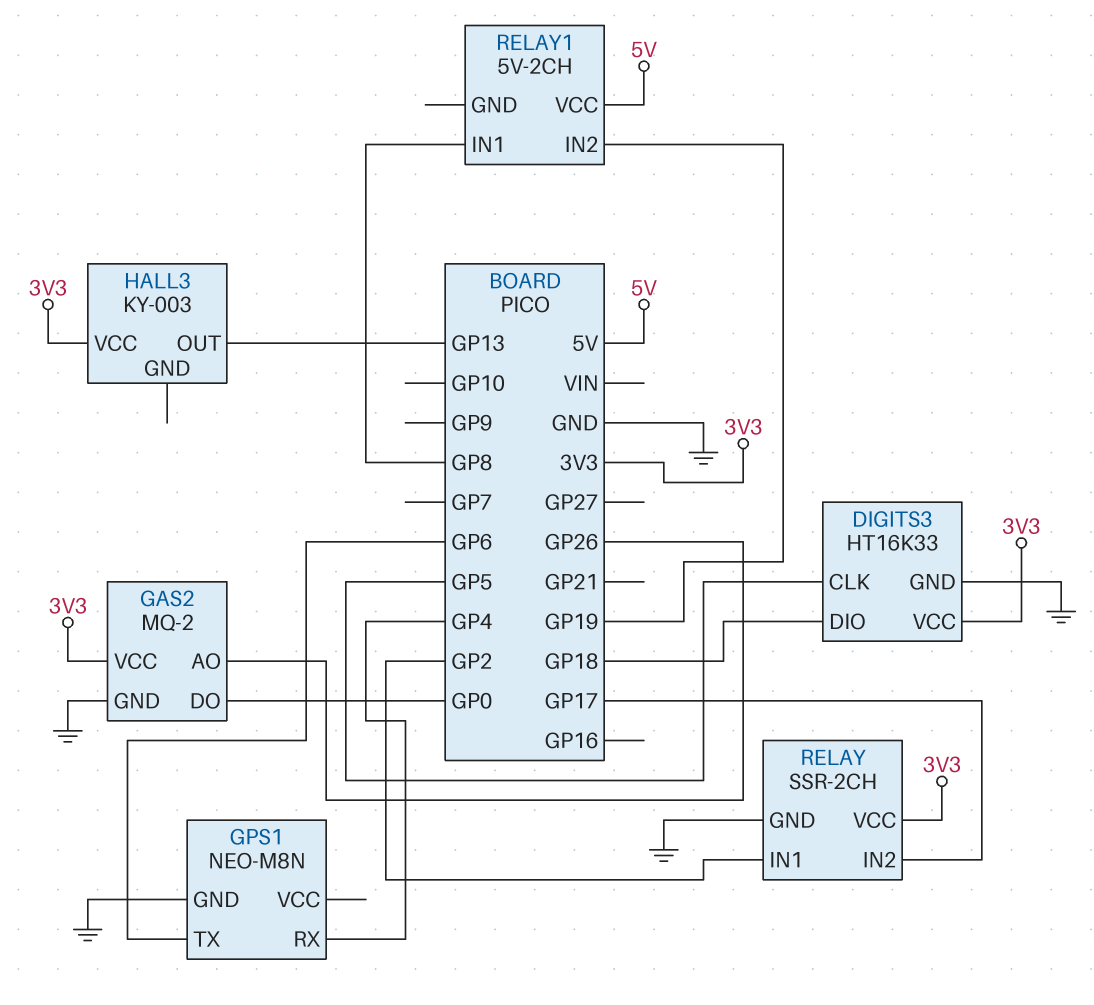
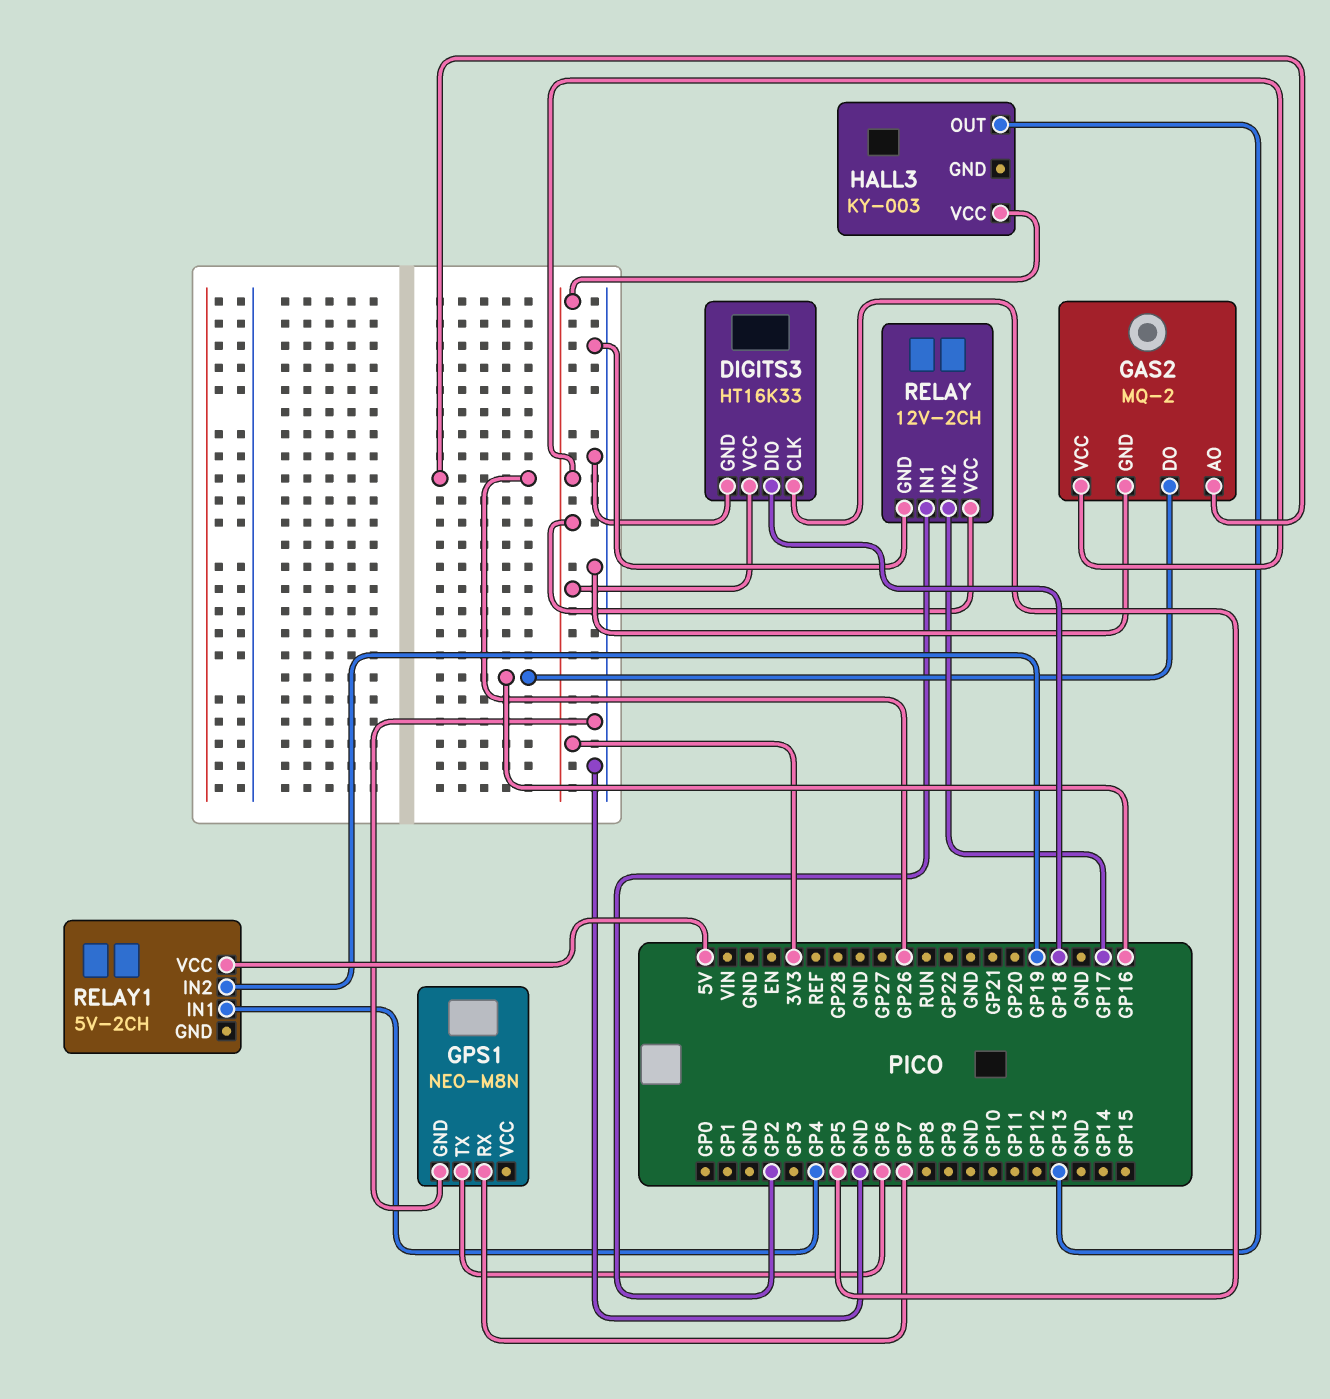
GAS2 pin DO: GP0 -> GP16
GPS1 pin RX: GP4 -> GP7
RELAY: SSR-2CH -> 12V-2CH
RELAY1 pin IN1: GP8 -> GP4

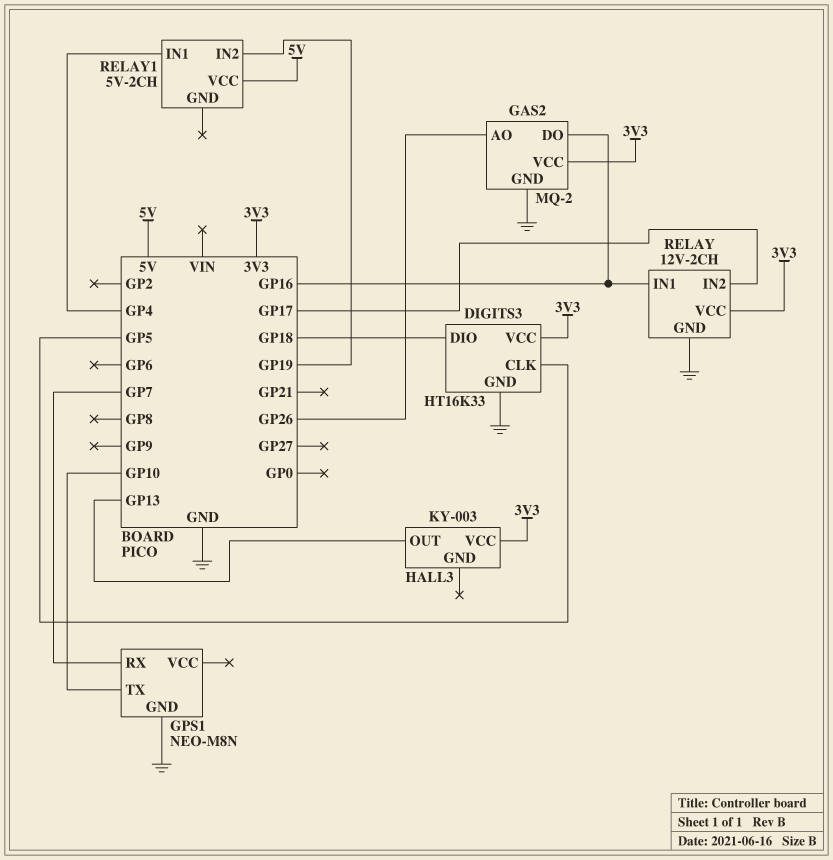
GPS1 pin TX: GP6 -> GP10
RELAY pin IN1: GP2 -> GP16

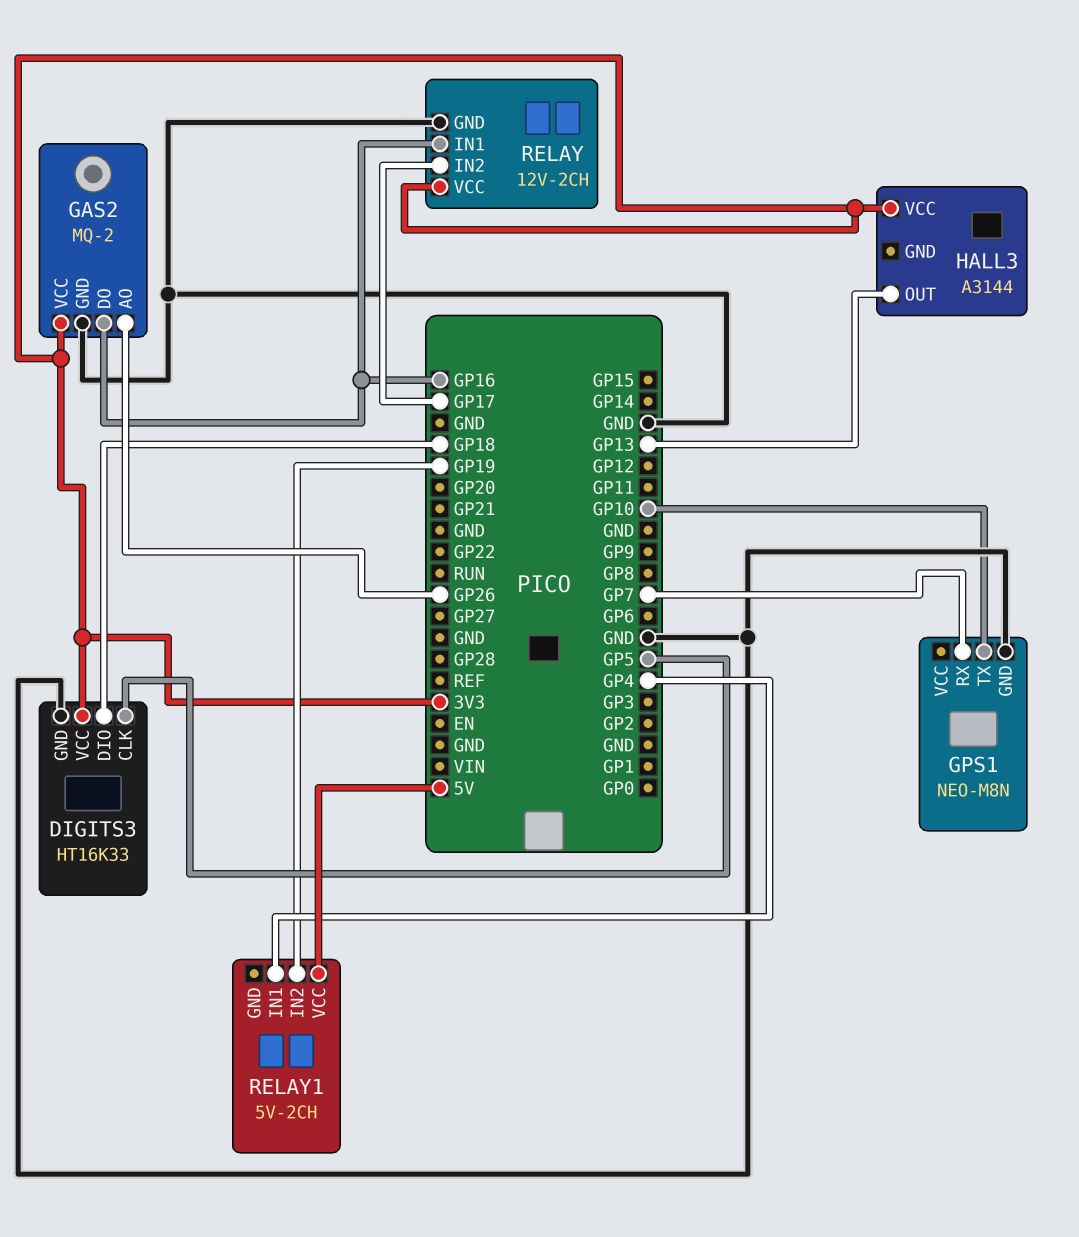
HALL3: KY-003 -> A3144

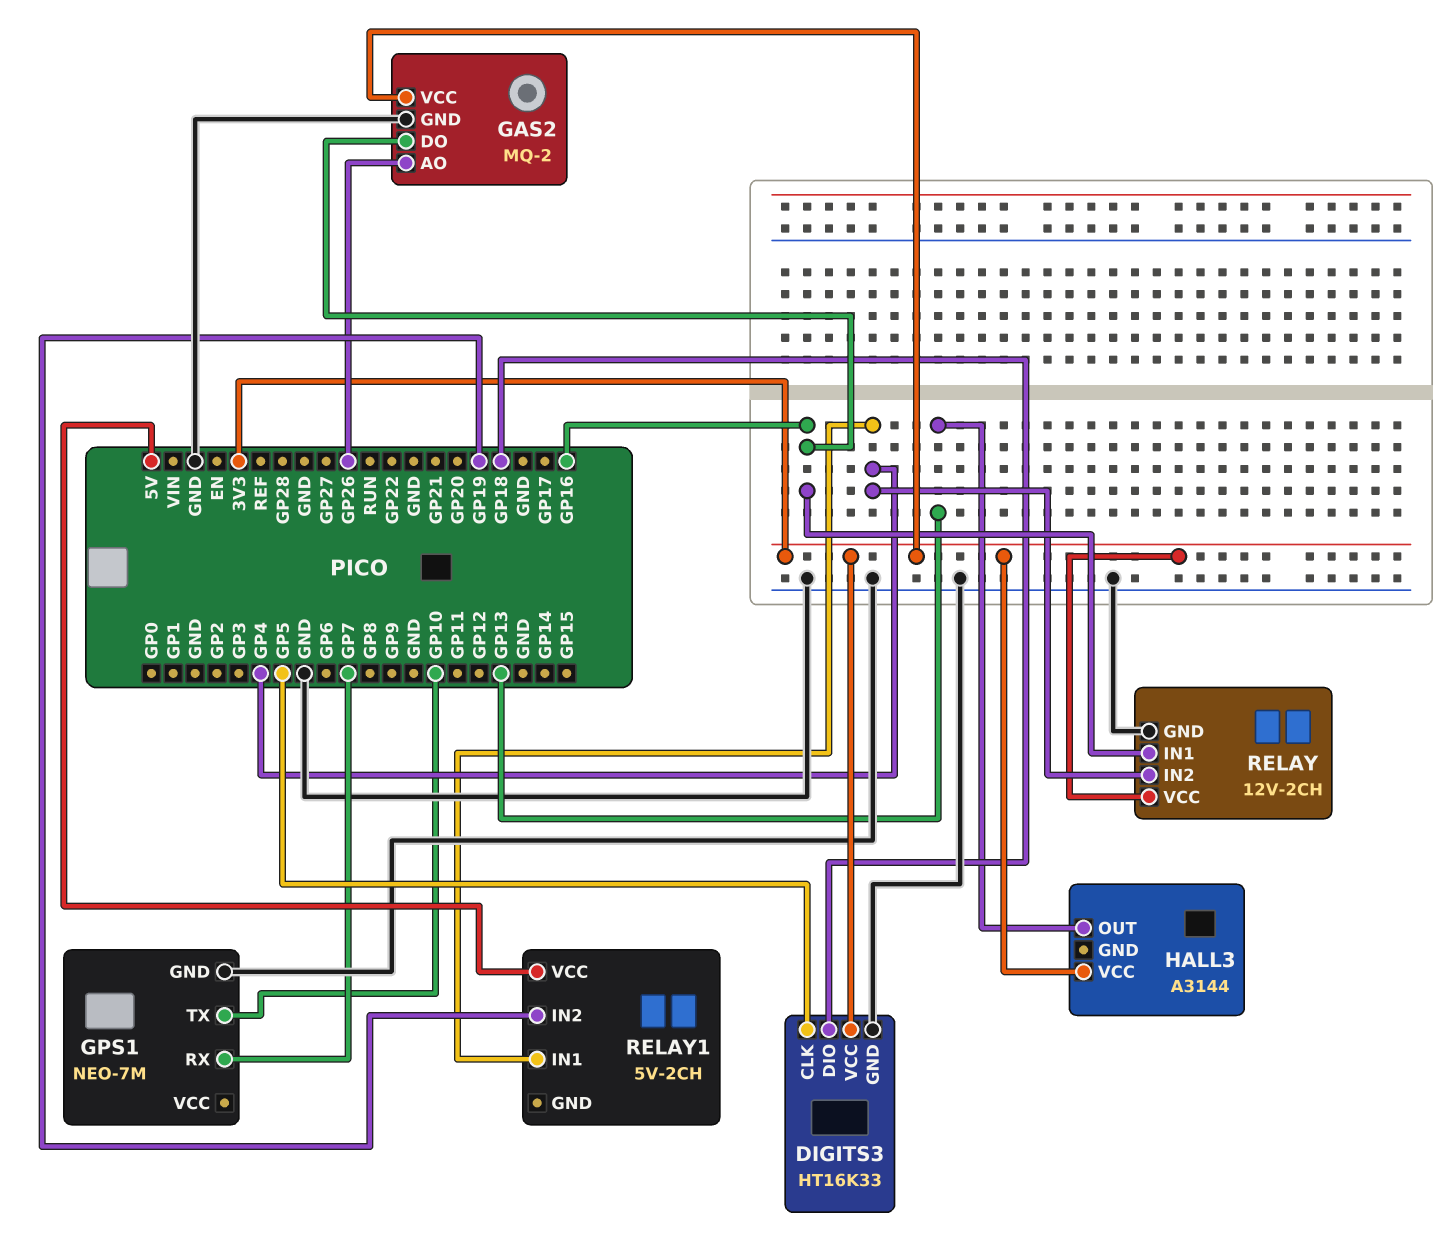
GPS1: NEO-M8N -> NEO-7M
RELAY pin IN2: GP17 -> GP4

